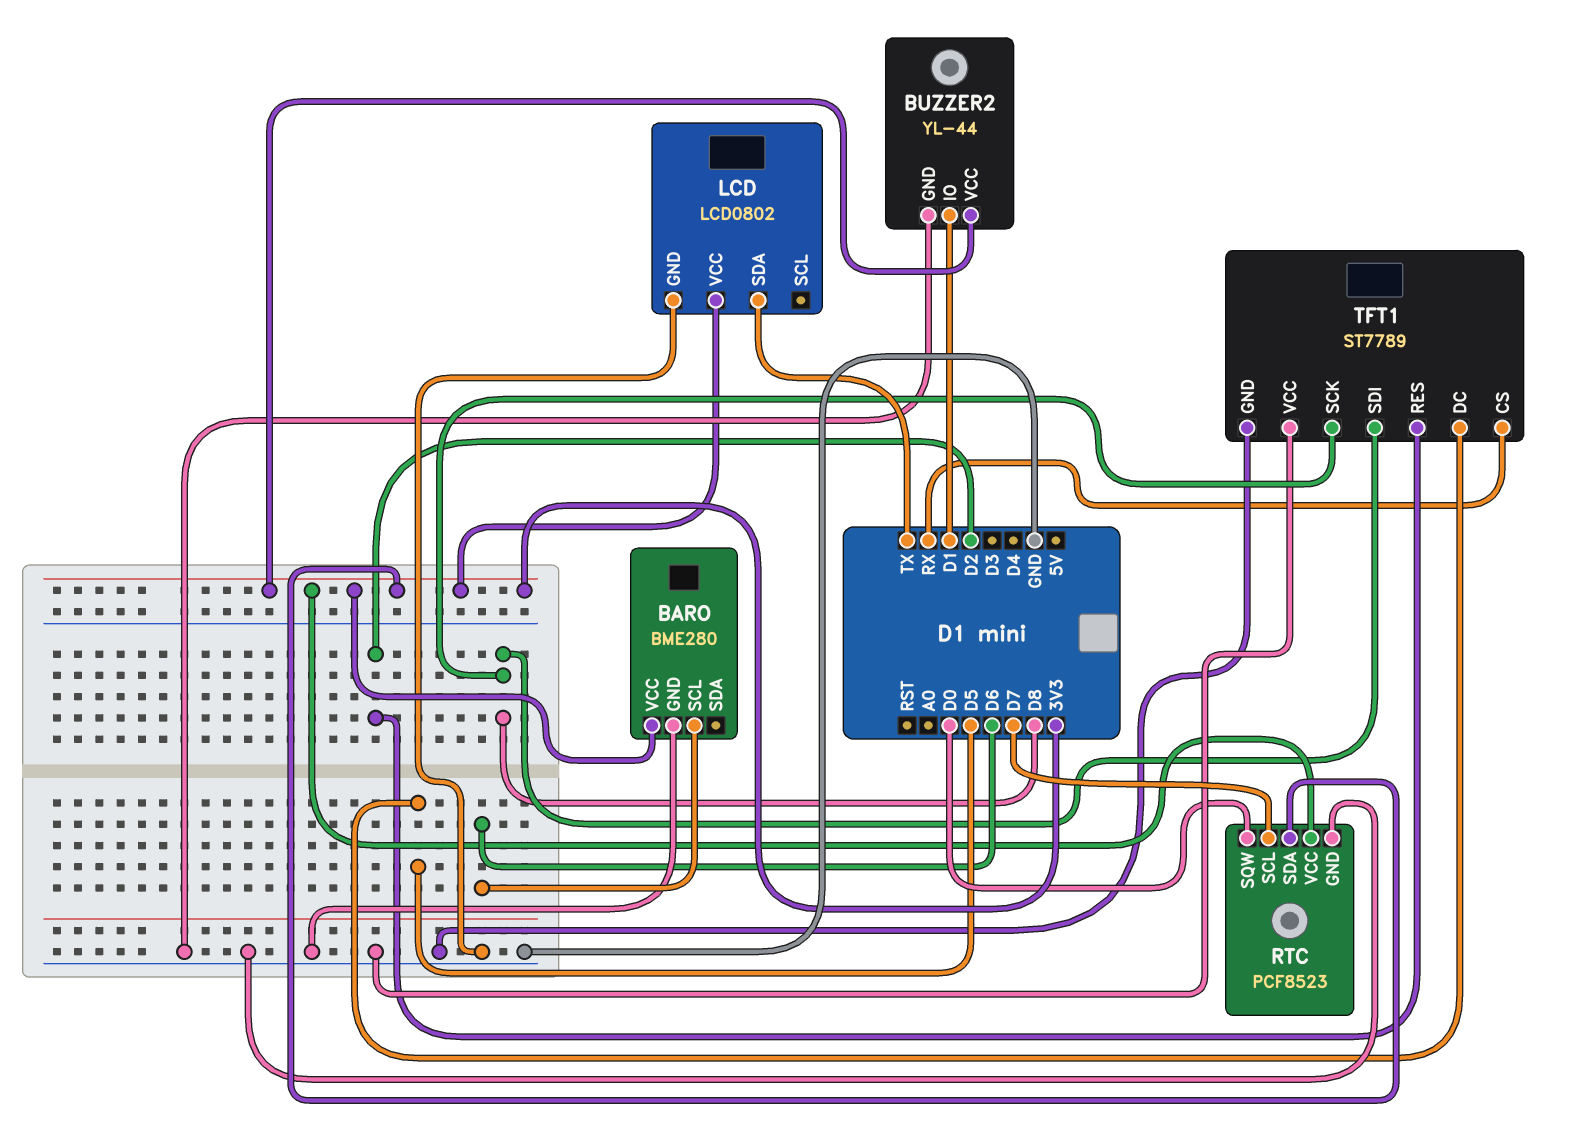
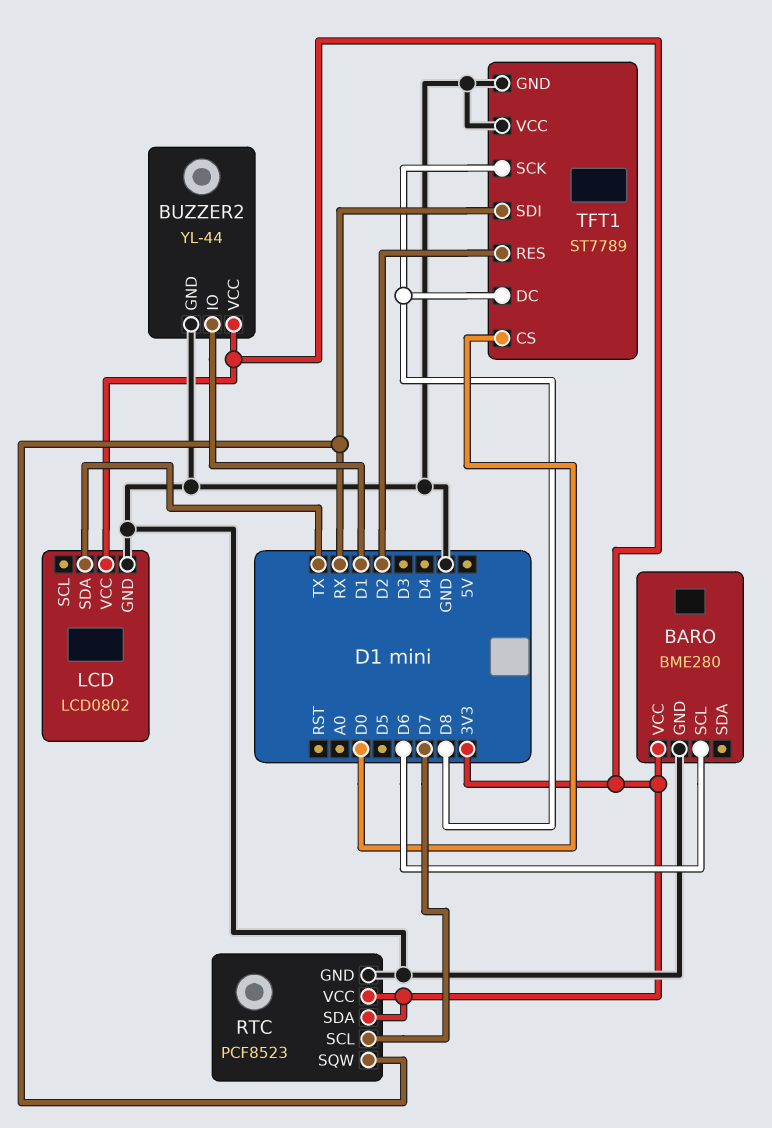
RTC pin SQW: D0 -> RX
TFT1 pin CS: RX -> D0
TFT1 pin DC: D5 -> D8
TFT1 pin SDI: D8 -> RX

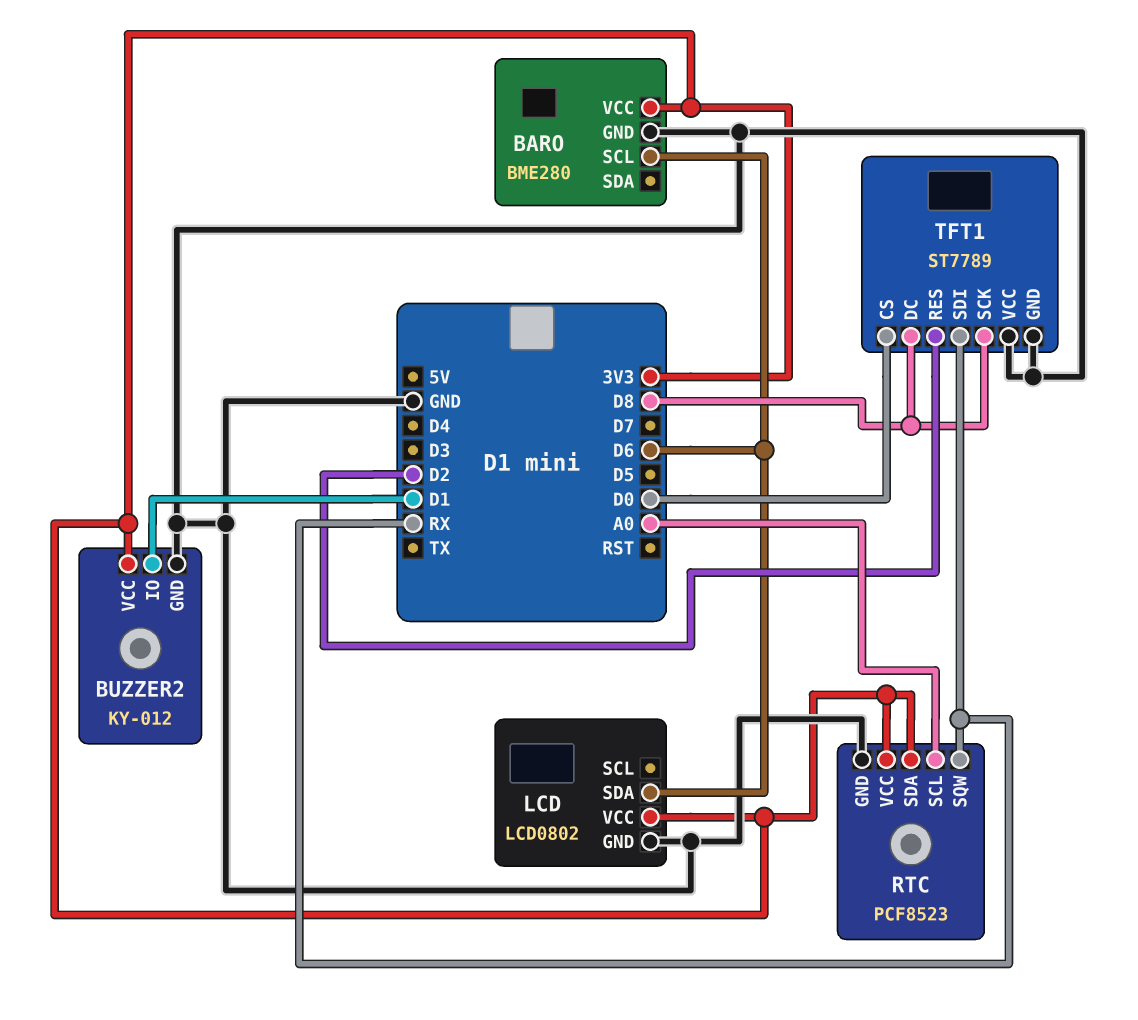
BUZZER2: YL-44 -> KY-012
LCD pin SDA: TX -> D6
RTC pin SCL: D7 -> A0

